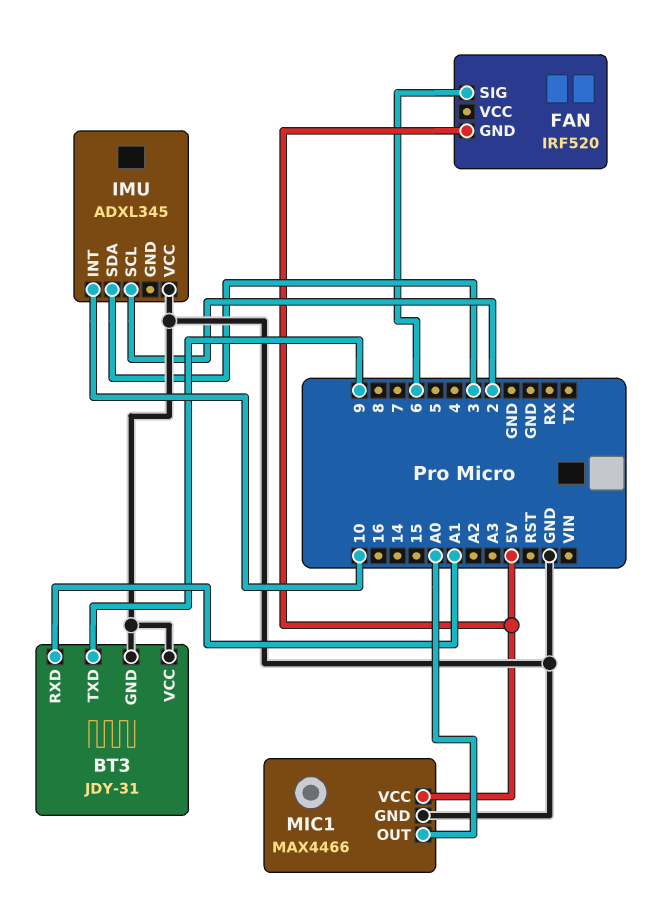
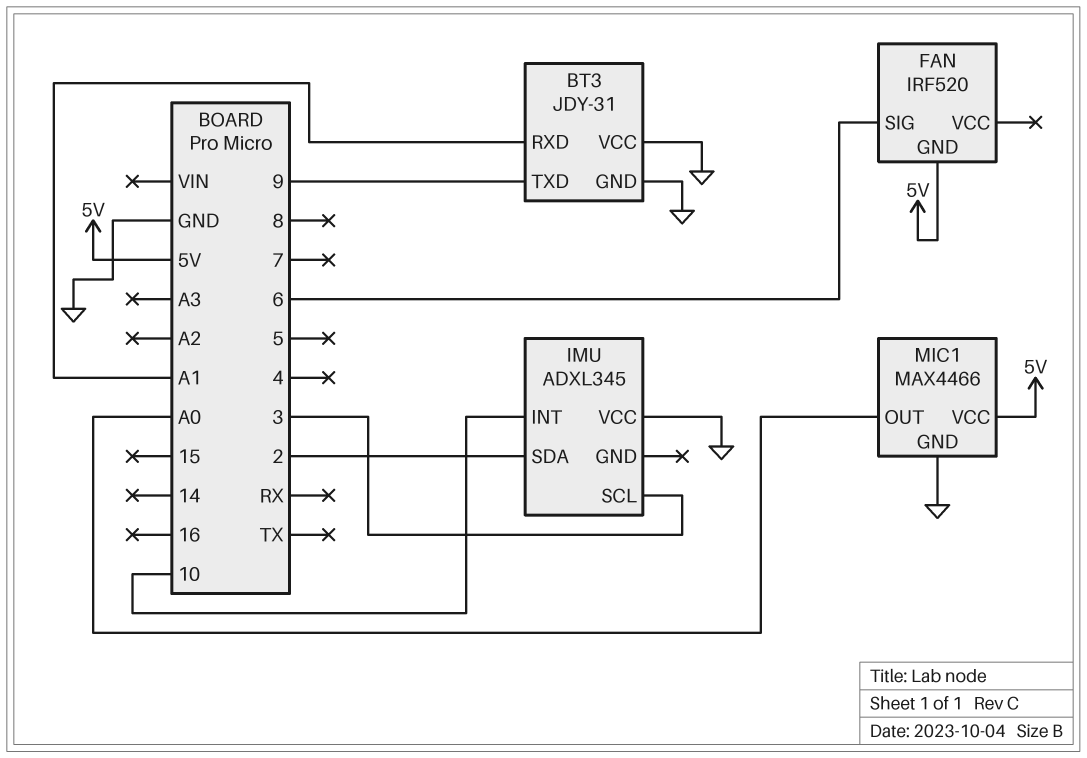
IMU pin SCL: 2 -> 3
IMU pin SDA: 3 -> 2

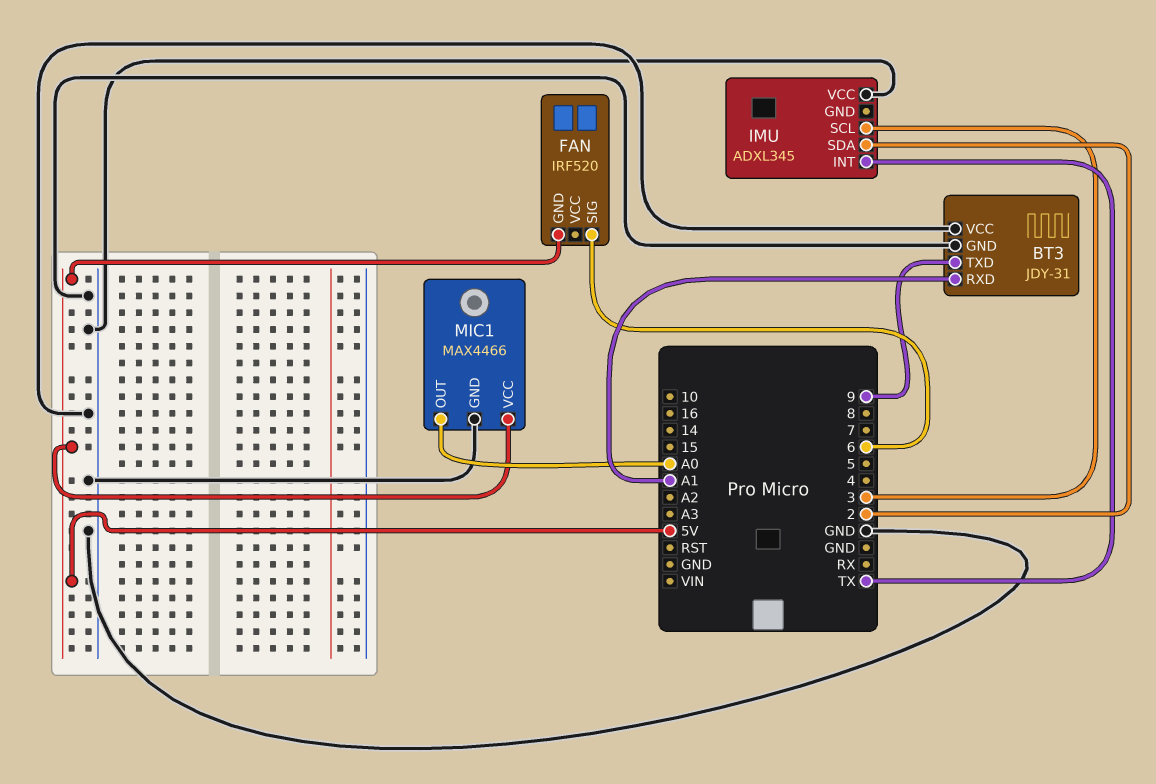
IMU pin INT: 10 -> TX

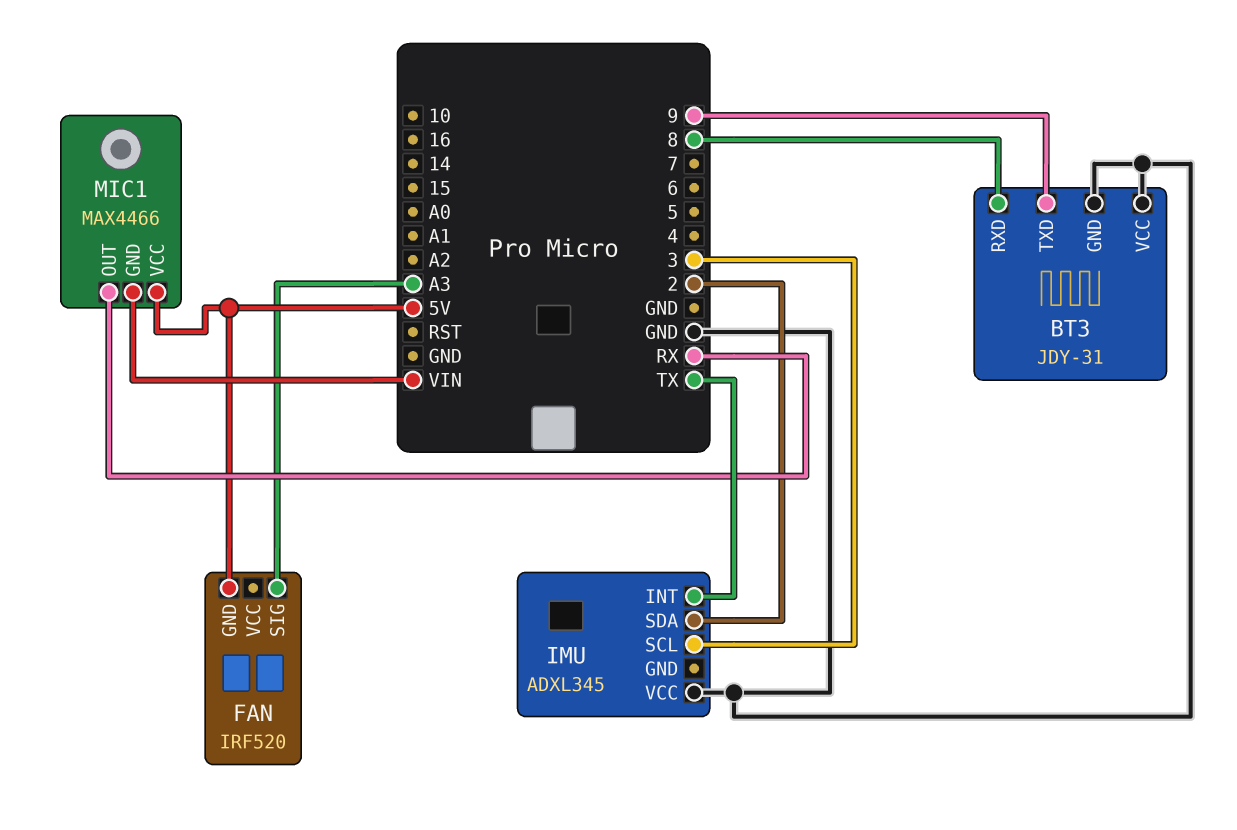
BT3 pin RXD: A1 -> 8
FAN pin SIG: 6 -> A3
MIC1 pin GND: GND -> VIN
MIC1 pin OUT: A0 -> RX

